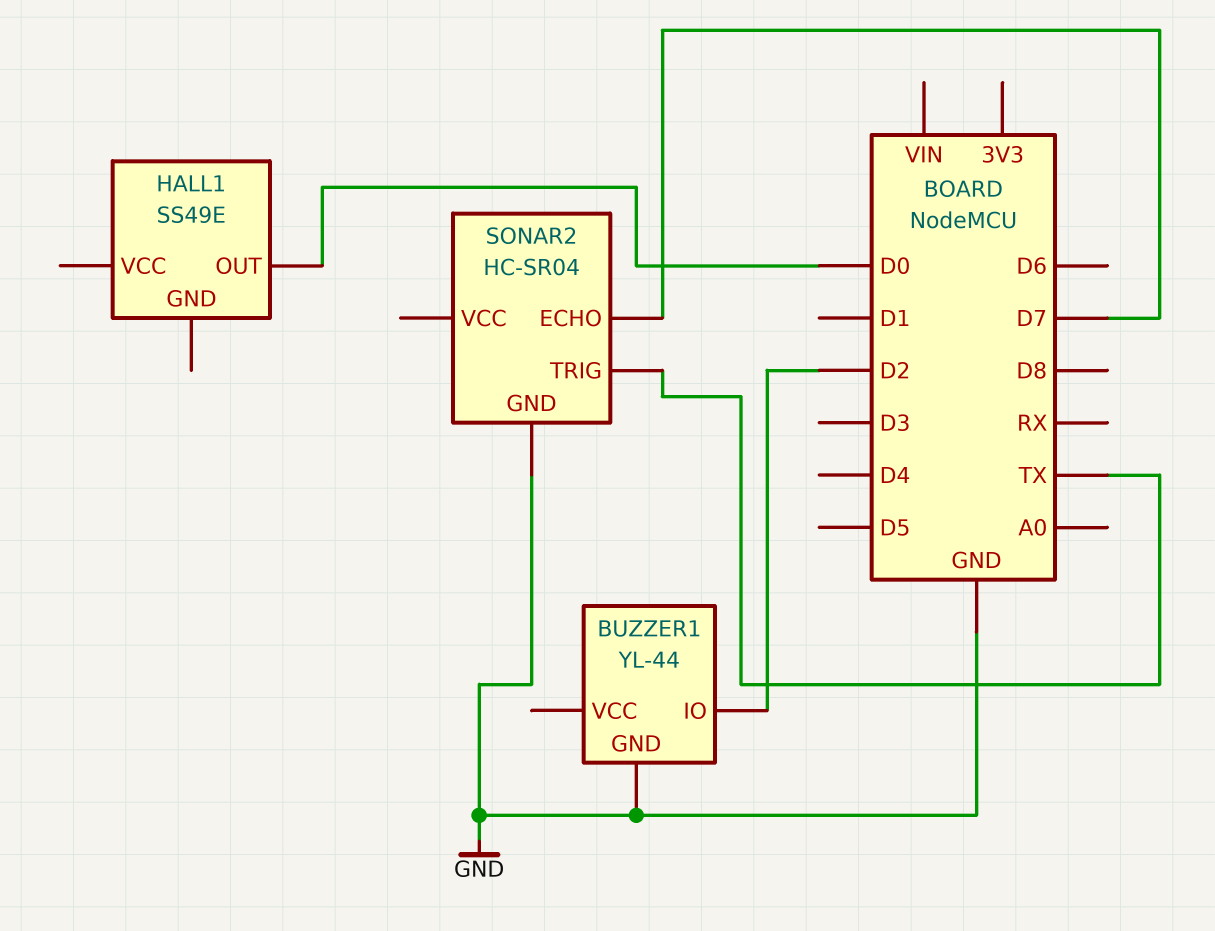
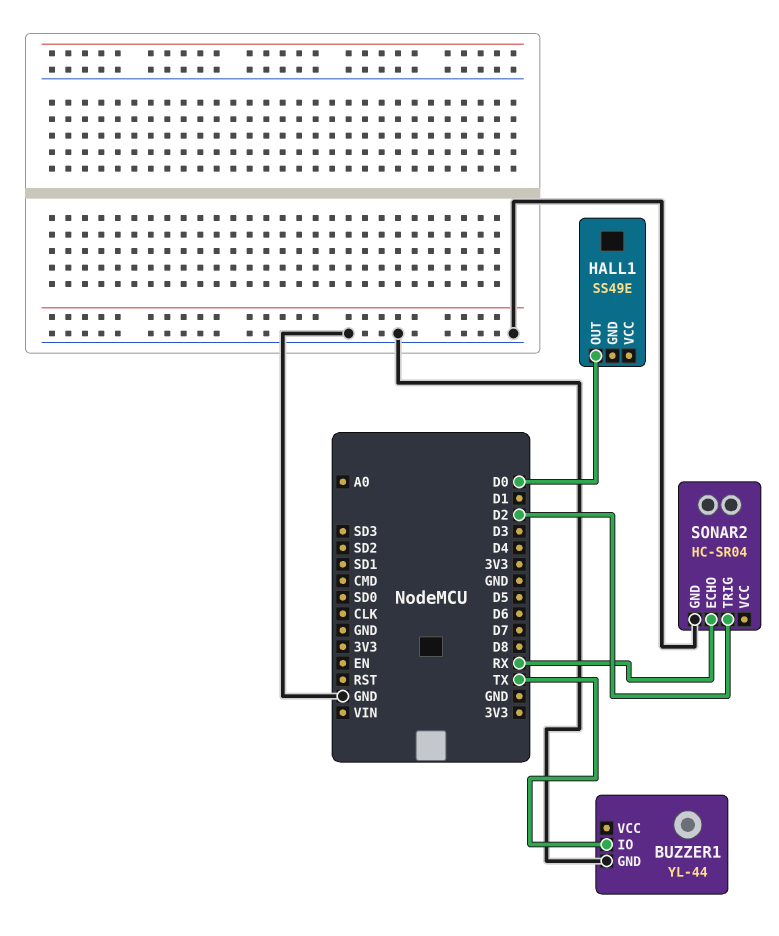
BUZZER1 pin IO: D2 -> TX
SONAR2 pin ECHO: D7 -> RX
SONAR2 pin TRIG: TX -> D2

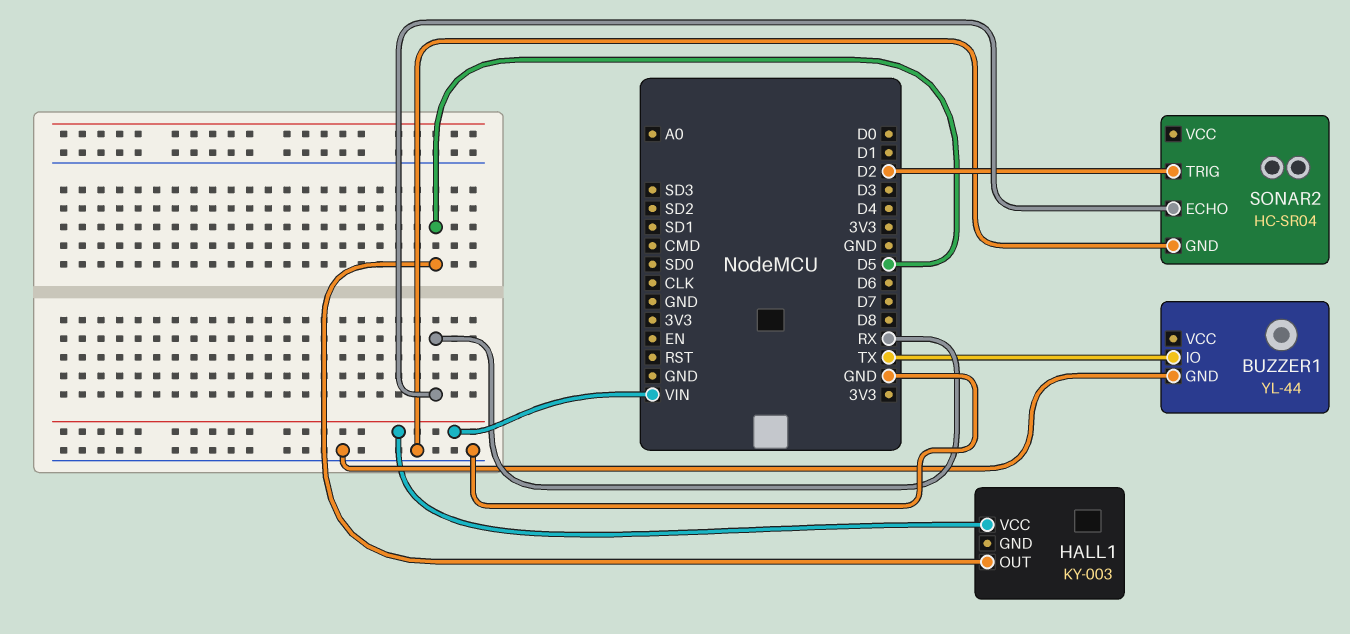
HALL1: SS49E -> KY-003
HALL1 pin OUT: D0 -> D5
HALL1 pin VCC: none -> VIN

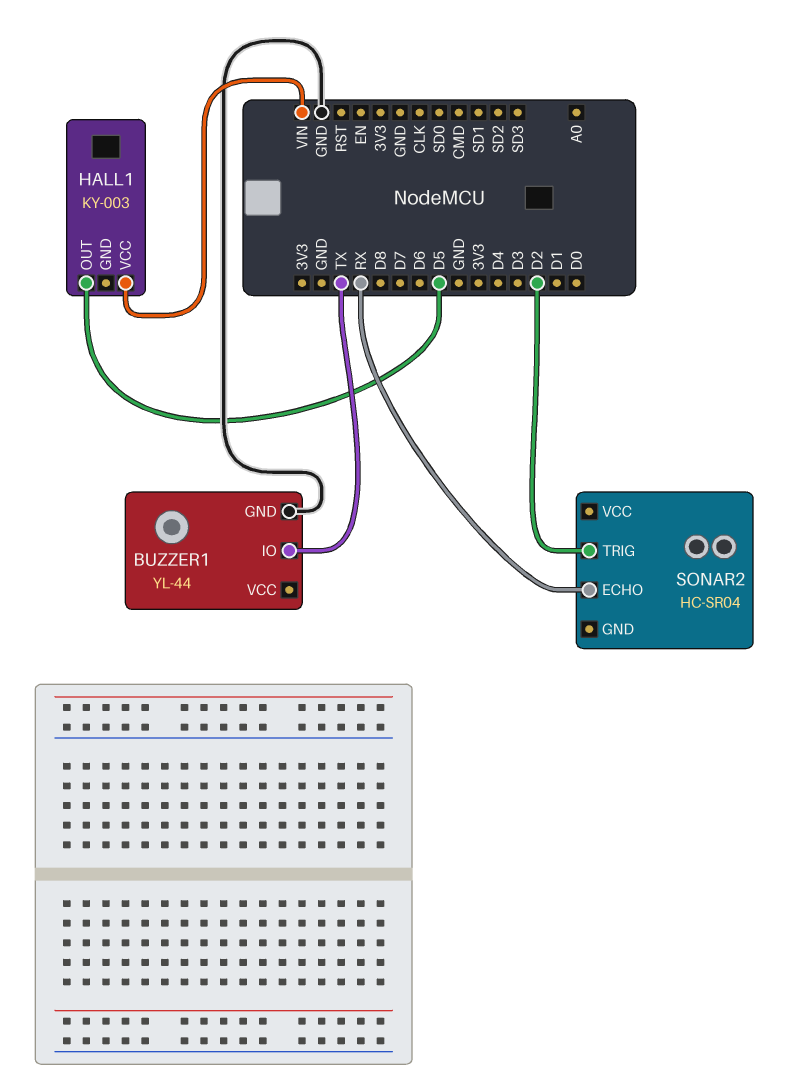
SONAR2 pin GND: GND -> none

